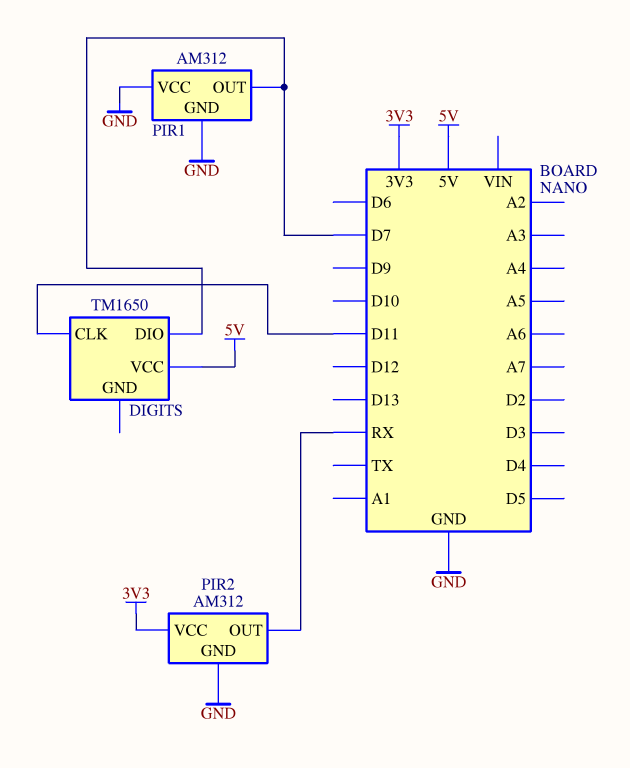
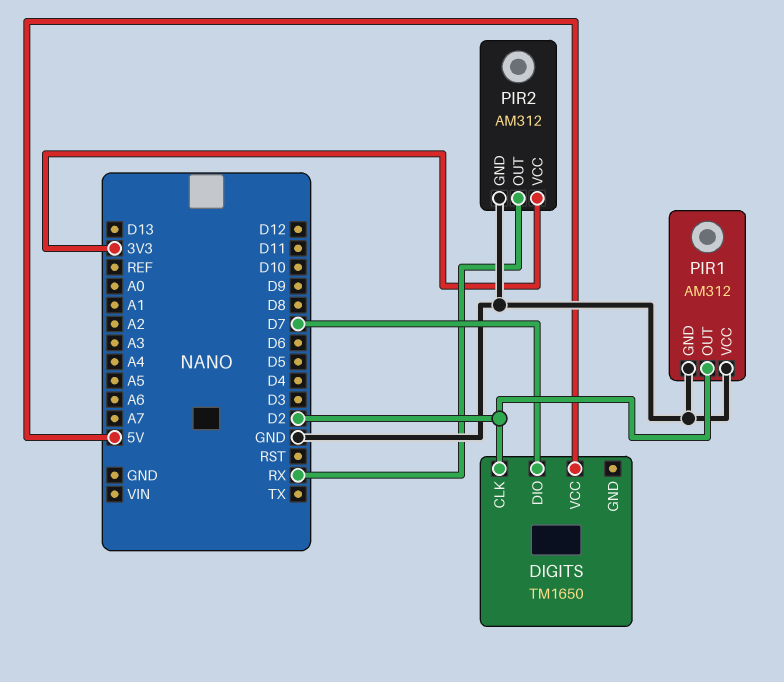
DIGITS pin CLK: D11 -> D2
PIR1 pin OUT: D7 -> D2

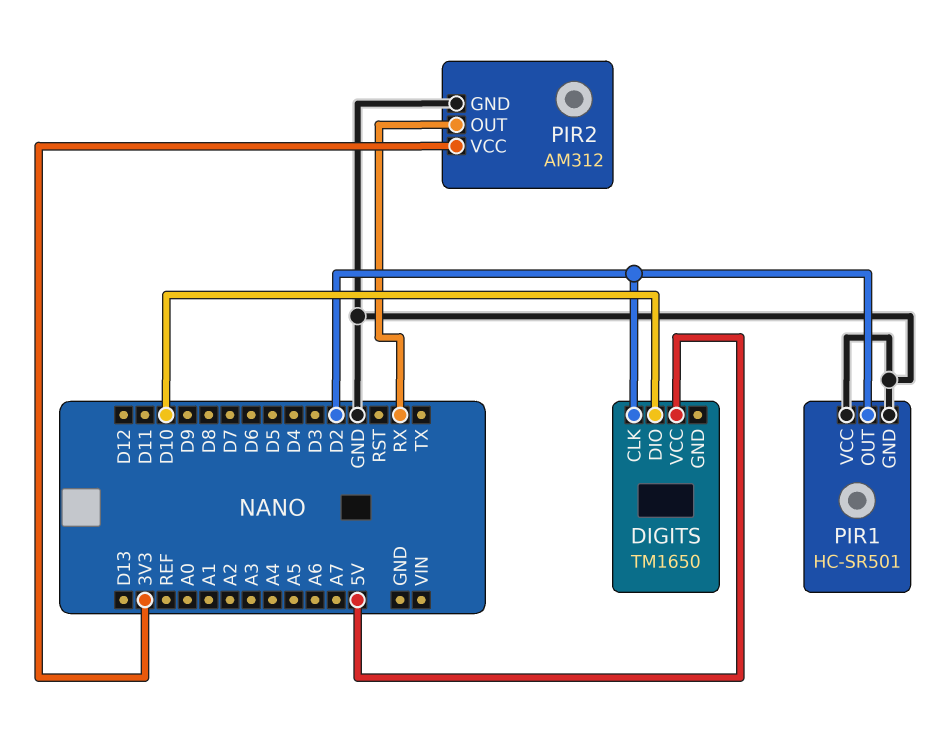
DIGITS pin DIO: D7 -> D10
PIR1: AM312 -> HC-SR501

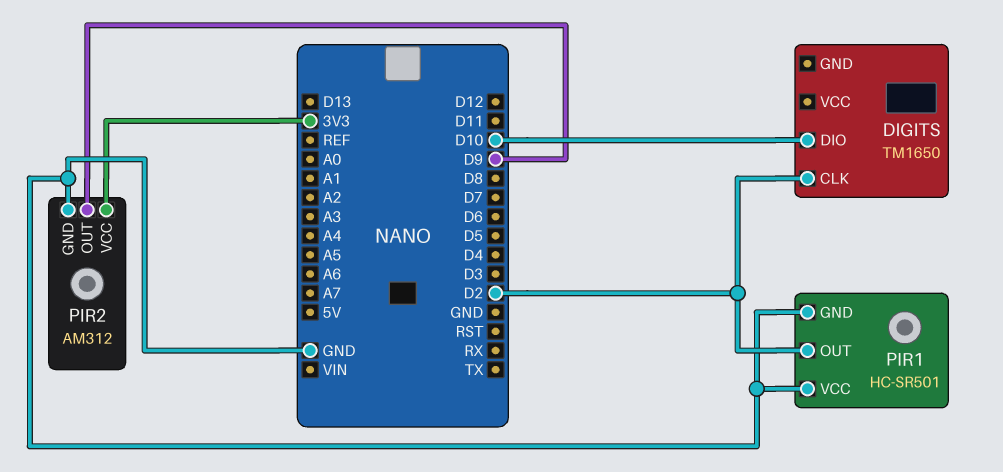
DIGITS pin VCC: 5V -> none
PIR2 pin OUT: RX -> D9

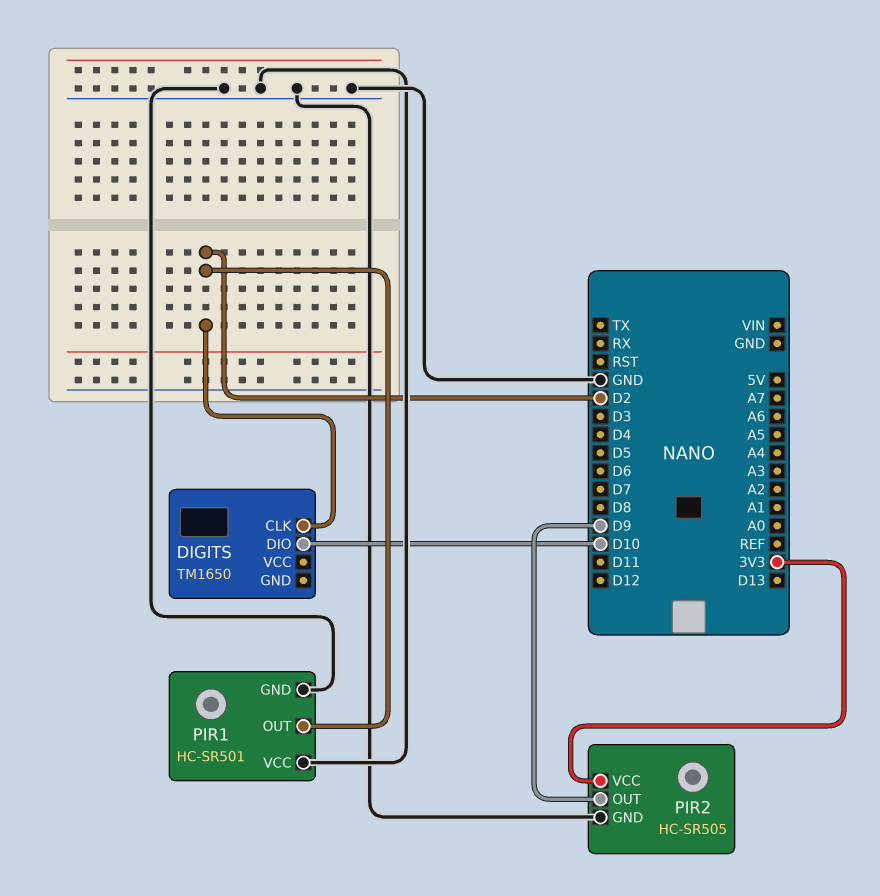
PIR2: AM312 -> HC-SR505

